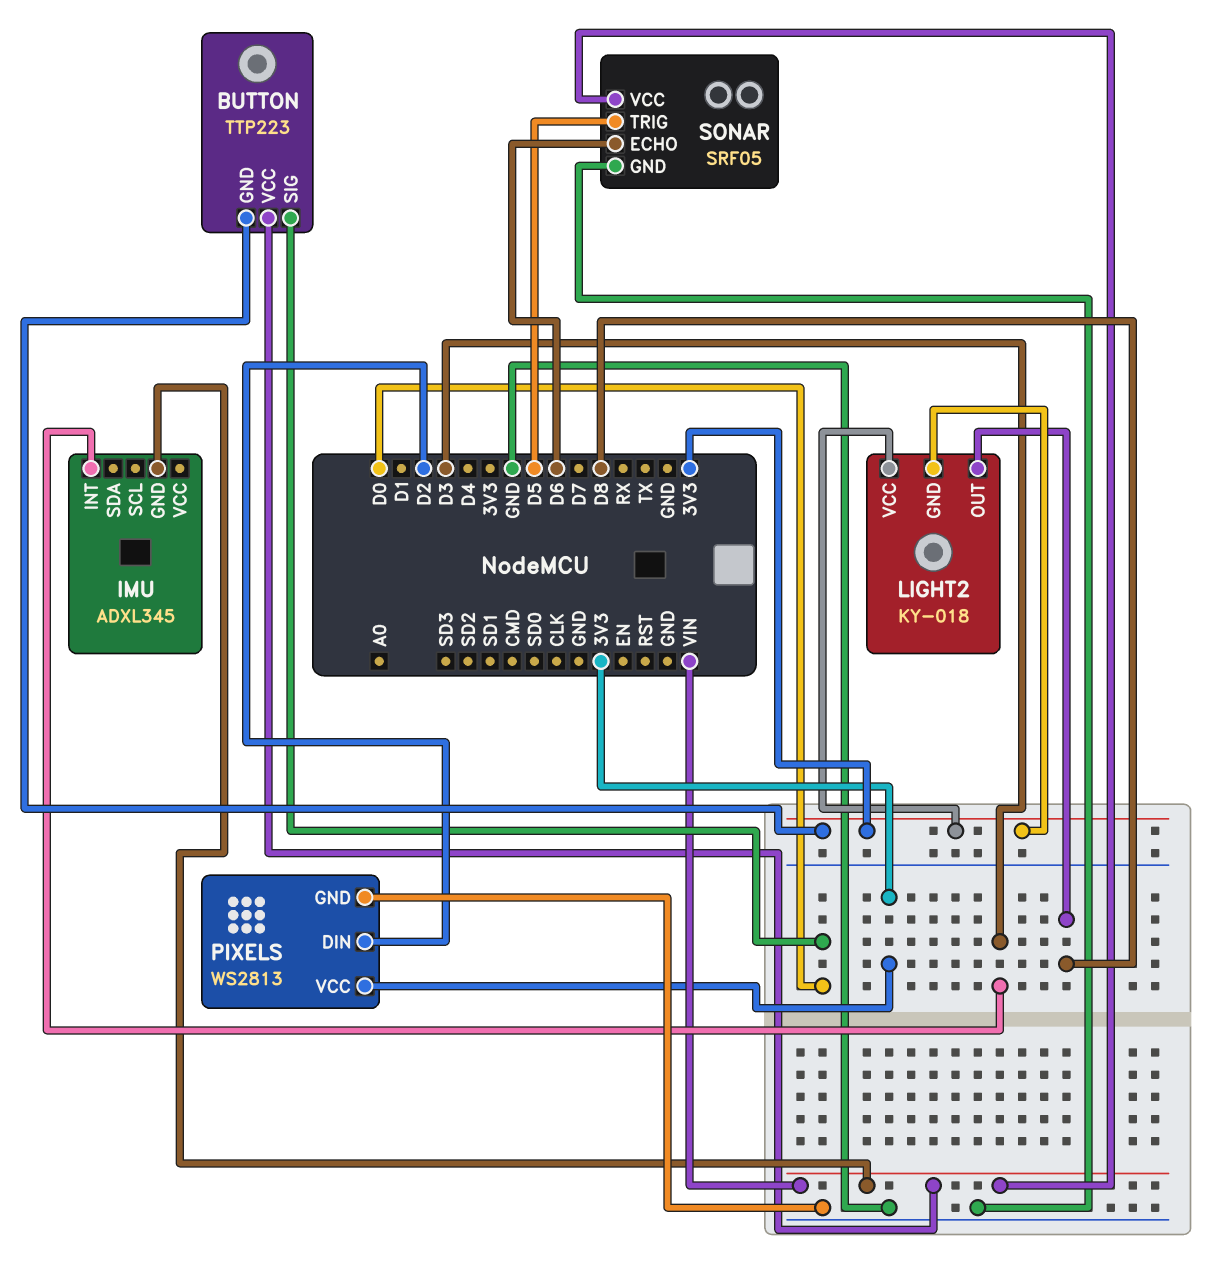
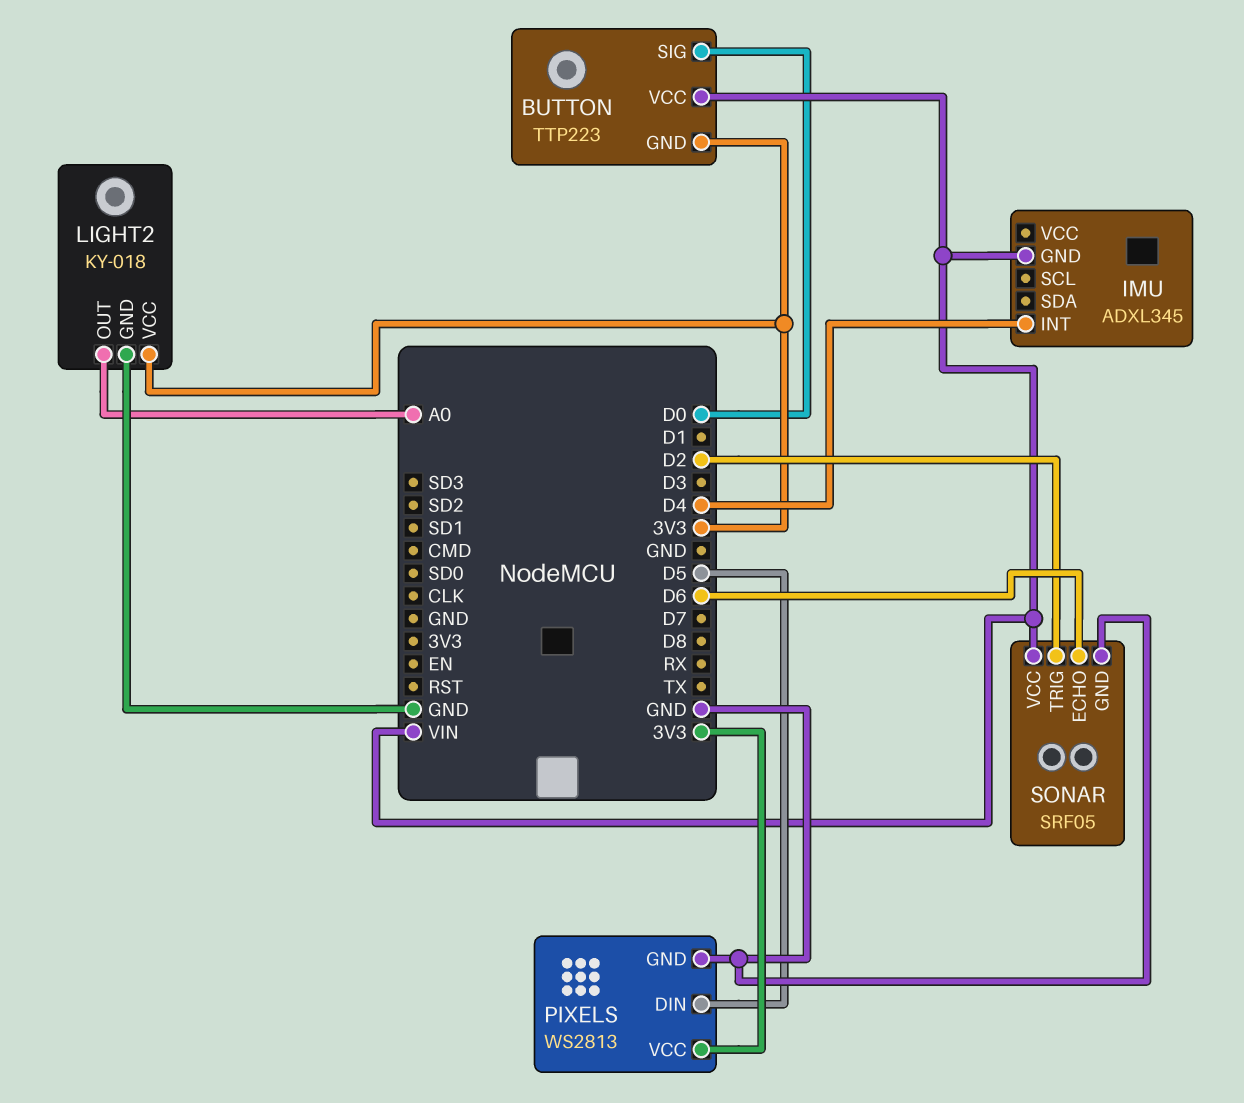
IMU pin INT: D3 -> D4
LIGHT2 pin GND: 3V3 -> GND
LIGHT2 pin OUT: D8 -> A0
PIXELS pin DIN: D2 -> D5
SONAR pin TRIG: D5 -> D2

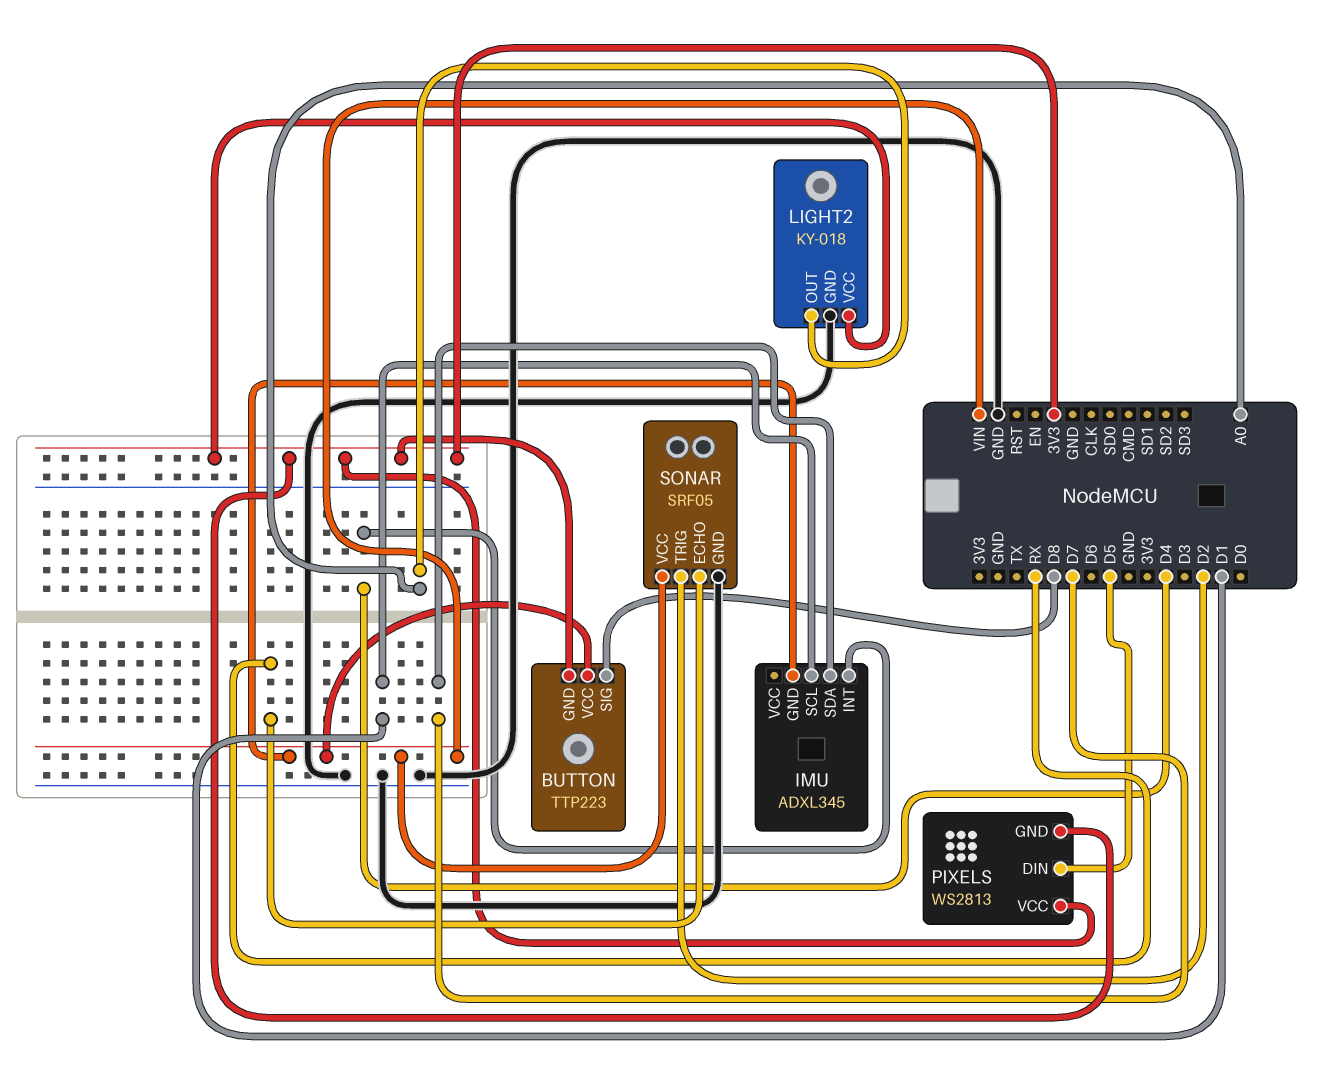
BUTTON pin SIG: D0 -> D8
IMU pin SCL: none -> D1
IMU pin SDA: none -> D7
PIXELS pin GND: GND -> 3V3
SONAR pin ECHO: D6 -> RX

